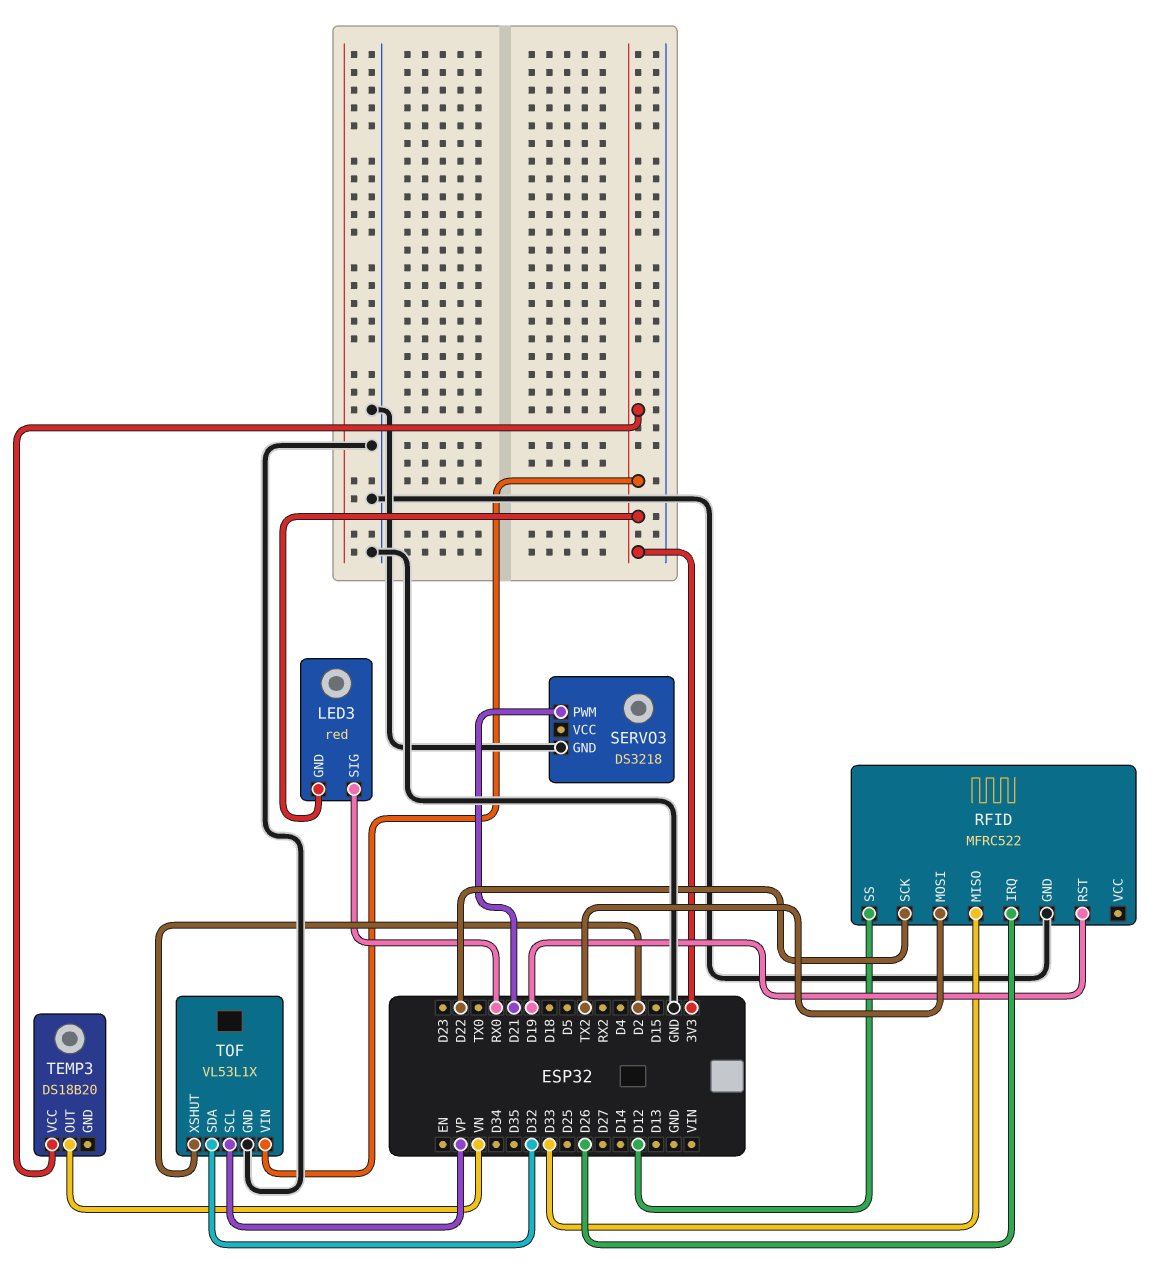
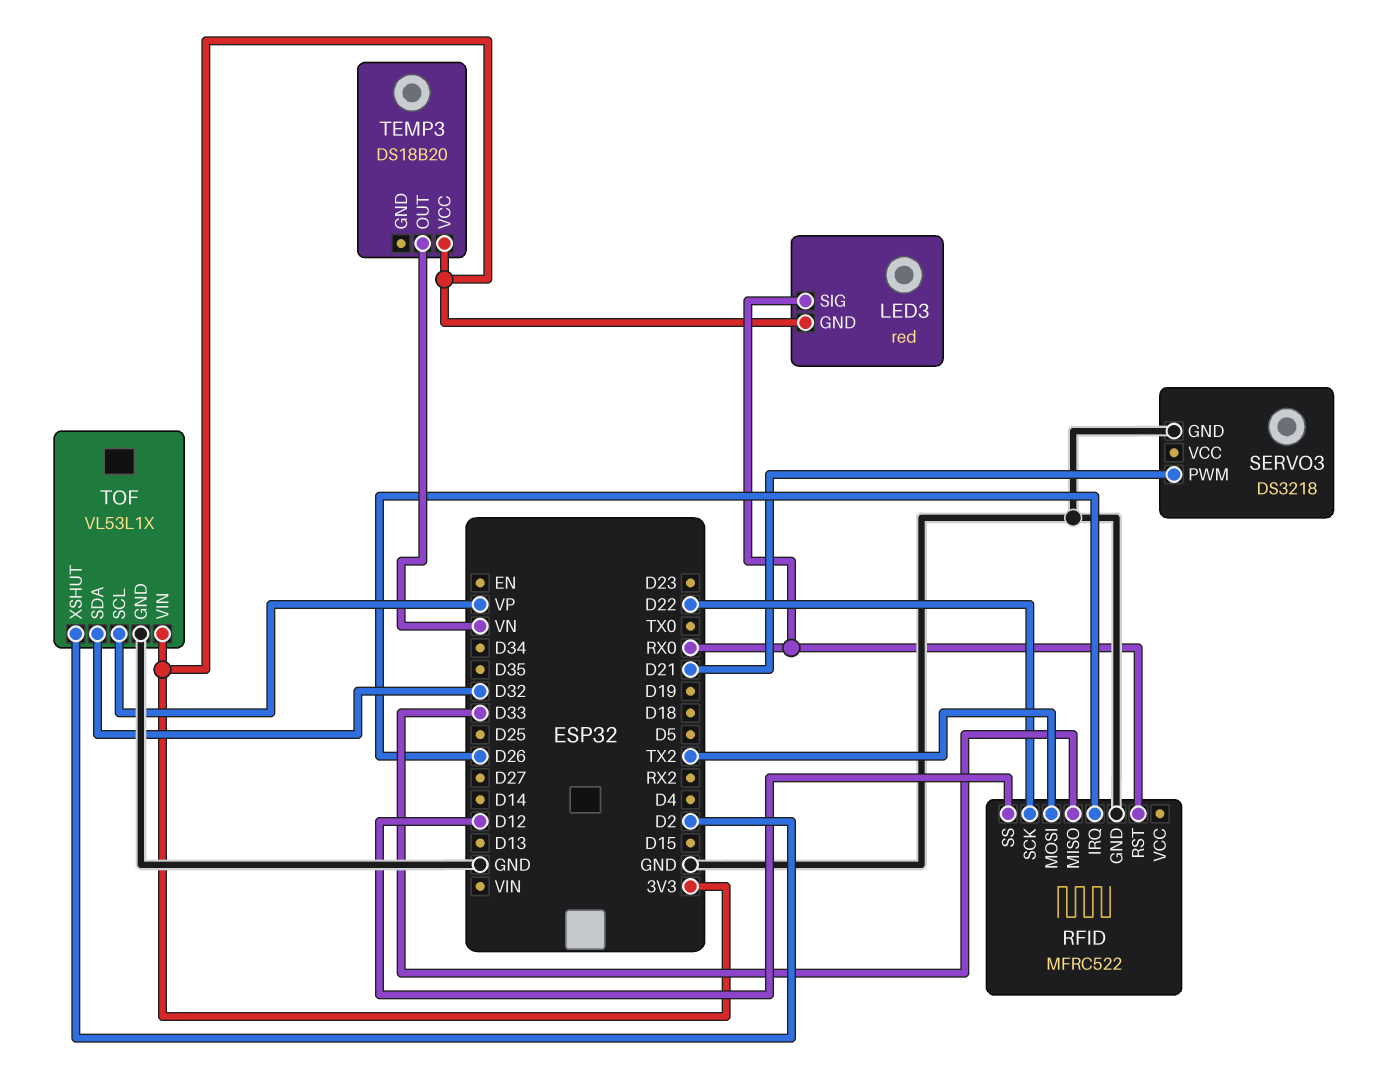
RFID pin RST: D19 -> RX0

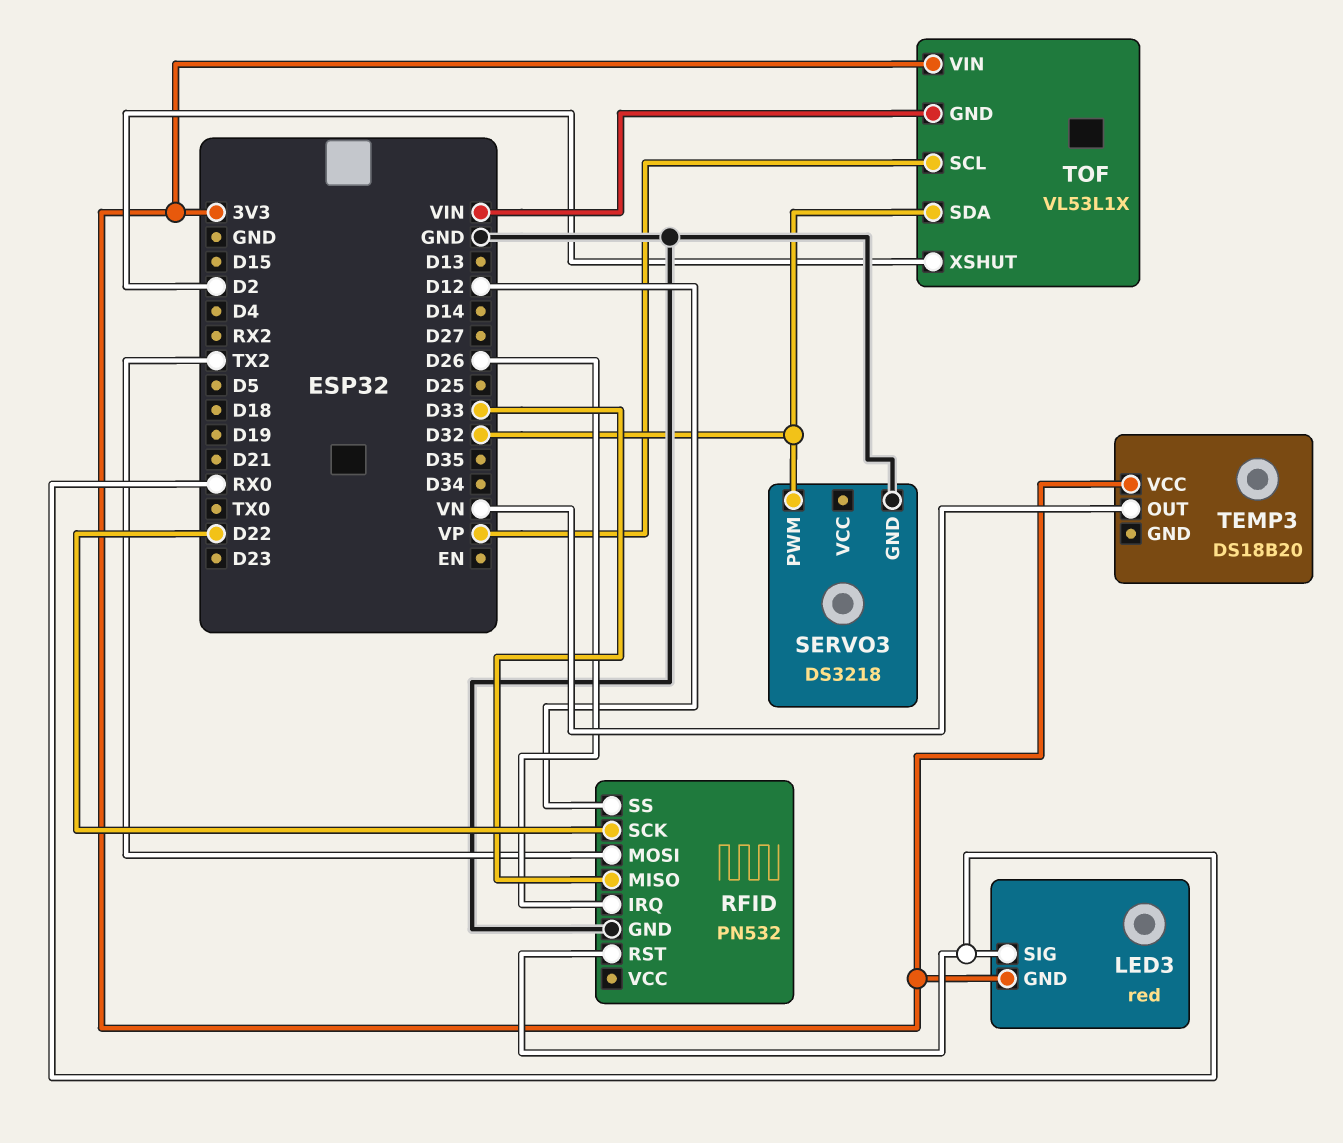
RFID: MFRC522 -> PN532
SERVO3 pin PWM: D21 -> D32
TOF pin GND: GND -> VIN

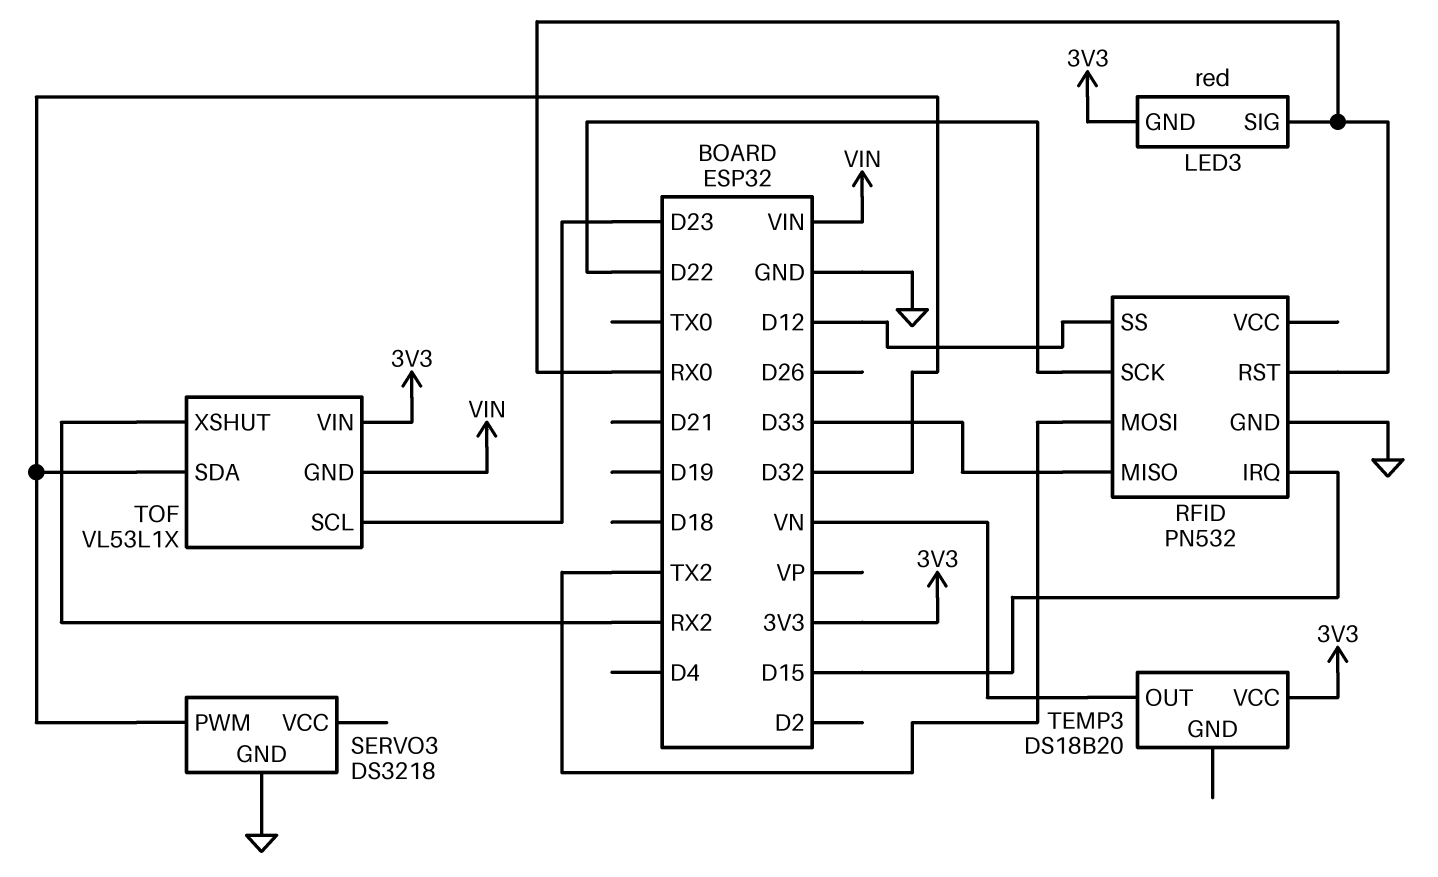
RFID pin IRQ: D26 -> D15
TOF pin SCL: VP -> D23
TOF pin XSHUT: D2 -> RX2

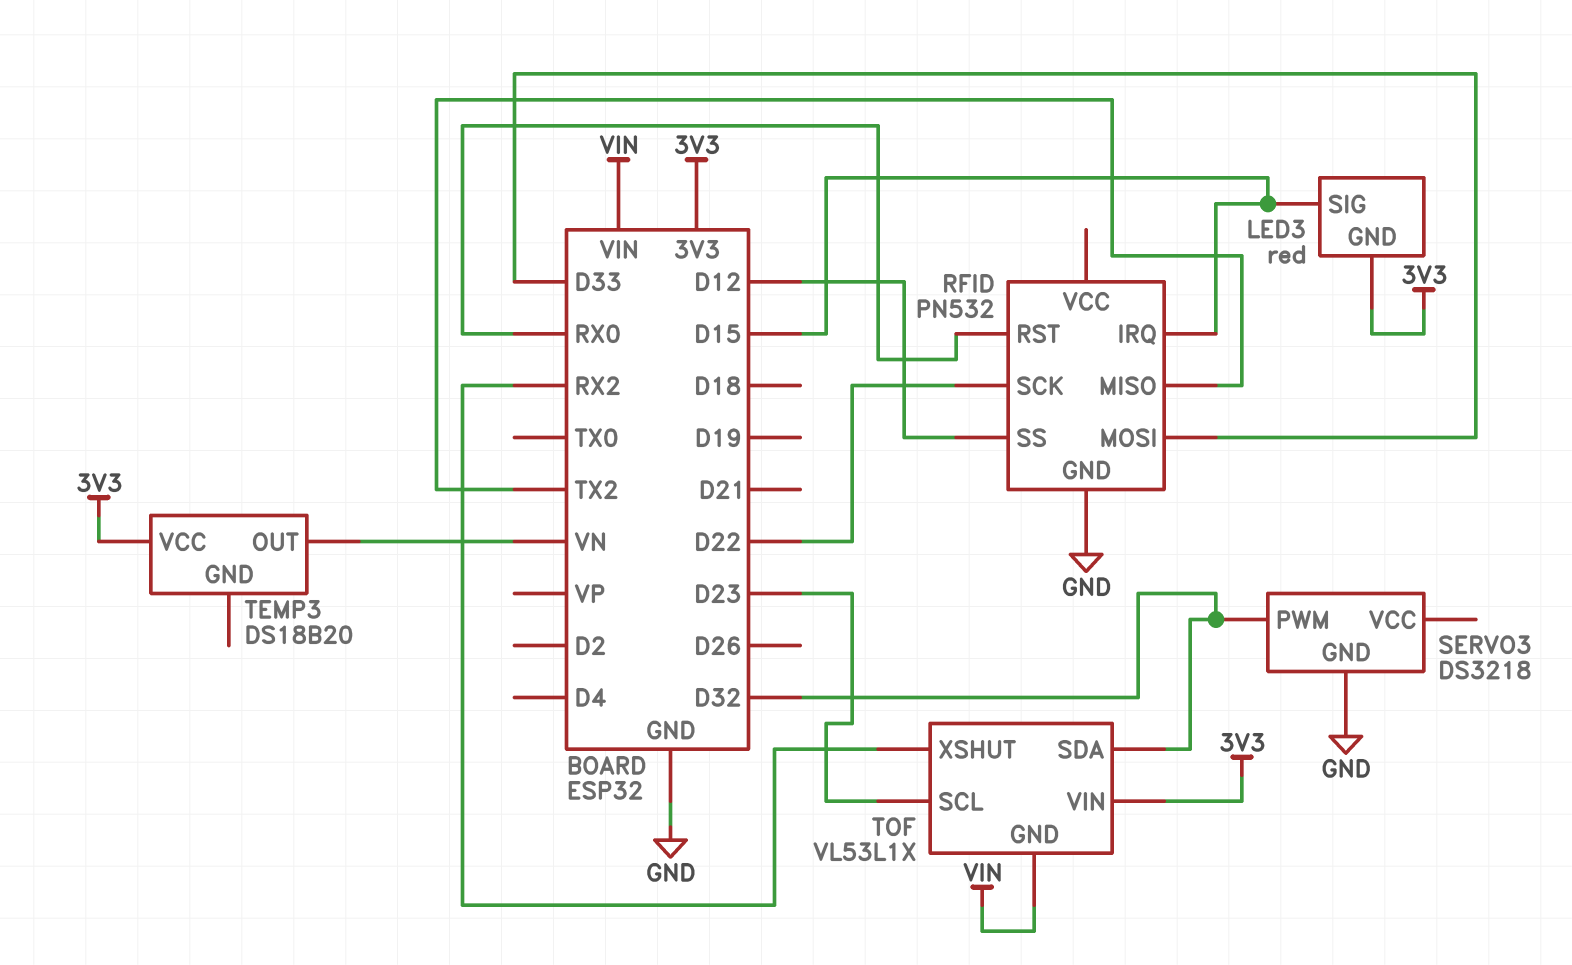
LED3 pin SIG: RX0 -> D15
RFID pin MISO: D33 -> TX2
RFID pin MOSI: TX2 -> D33

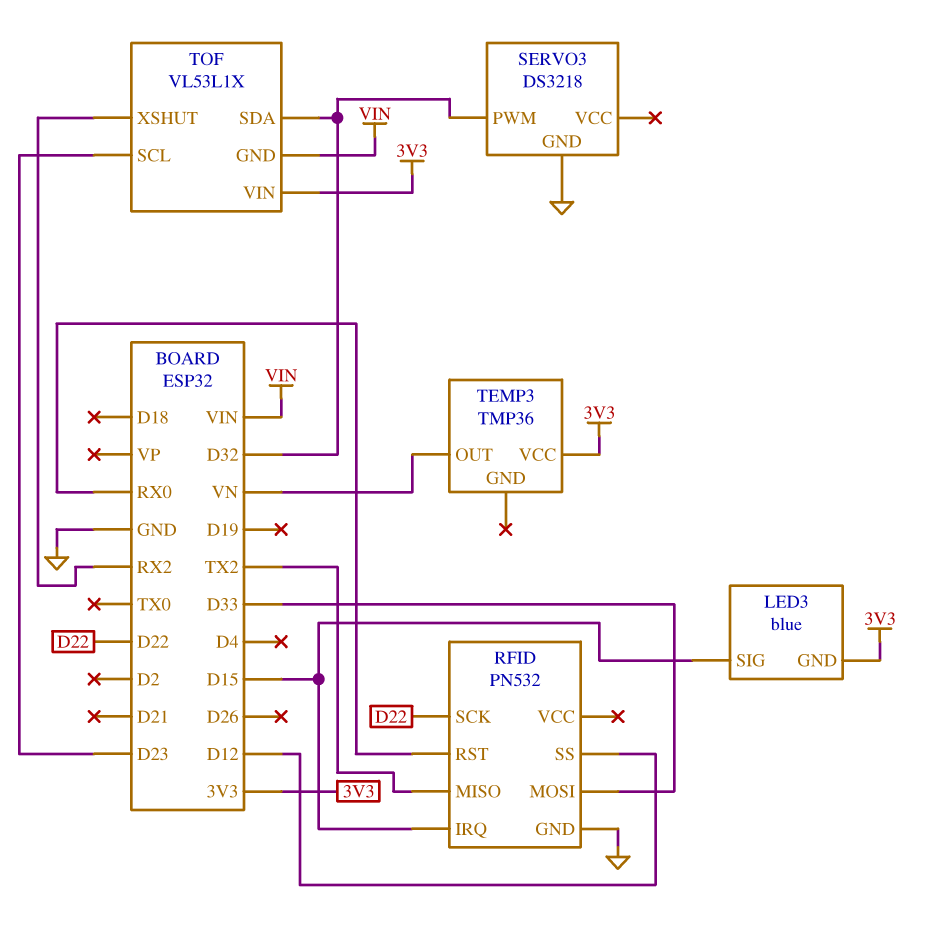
LED3: red -> blue
TEMP3: DS18B20 -> TMP36

